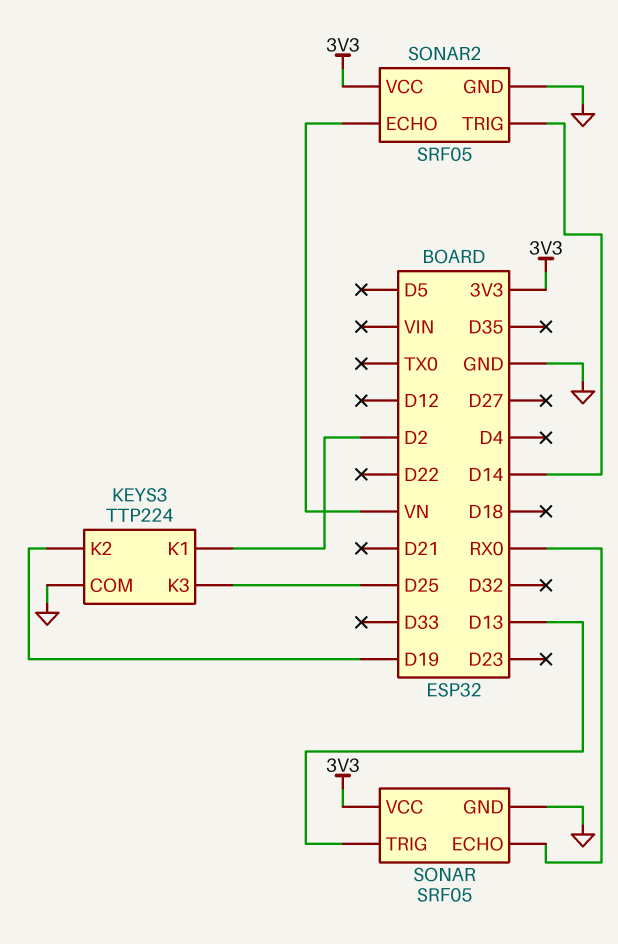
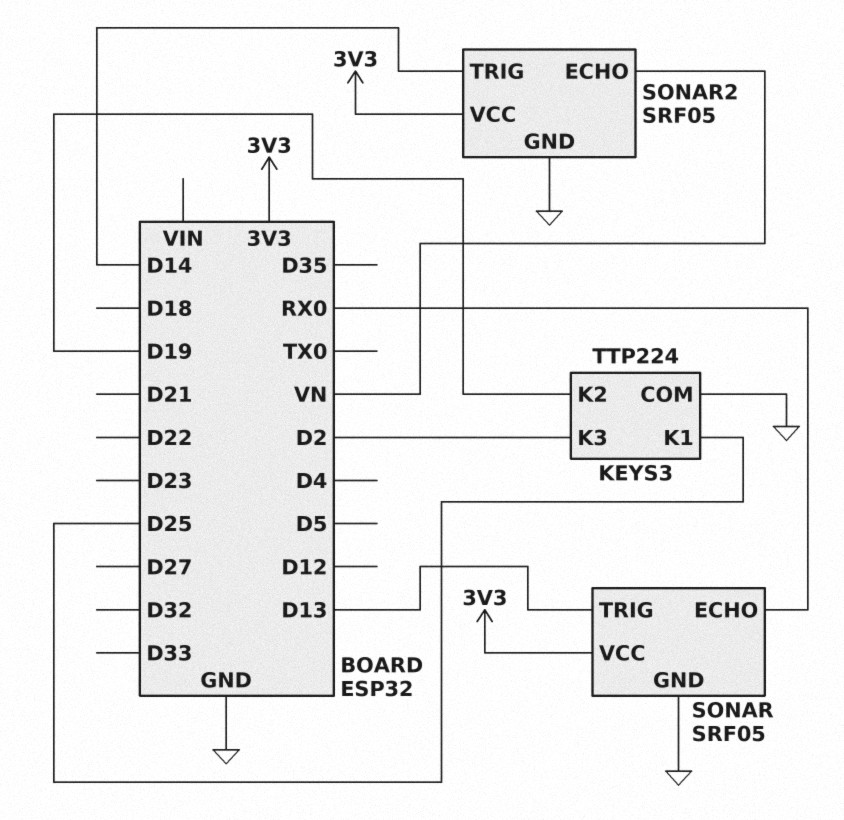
KEYS3 pin K1: D2 -> D25
KEYS3 pin K3: D25 -> D2

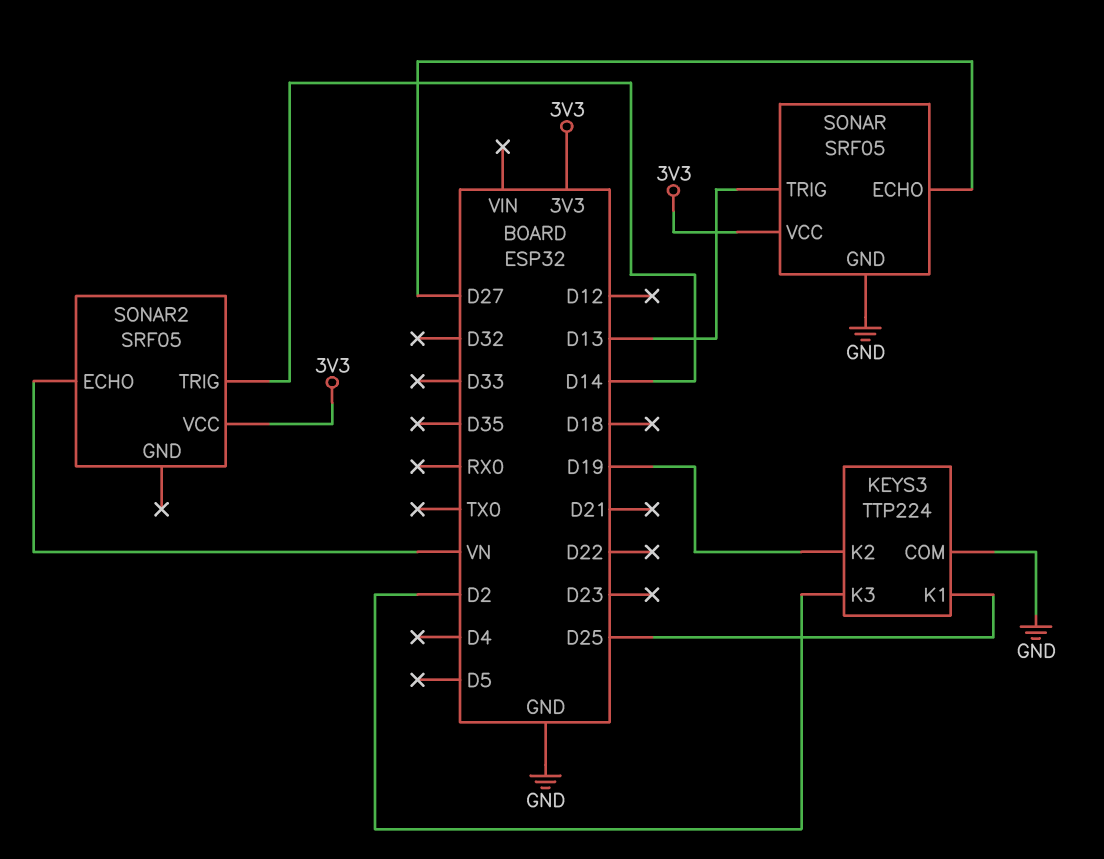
SONAR pin ECHO: RX0 -> D27
SONAR2 pin GND: GND -> none

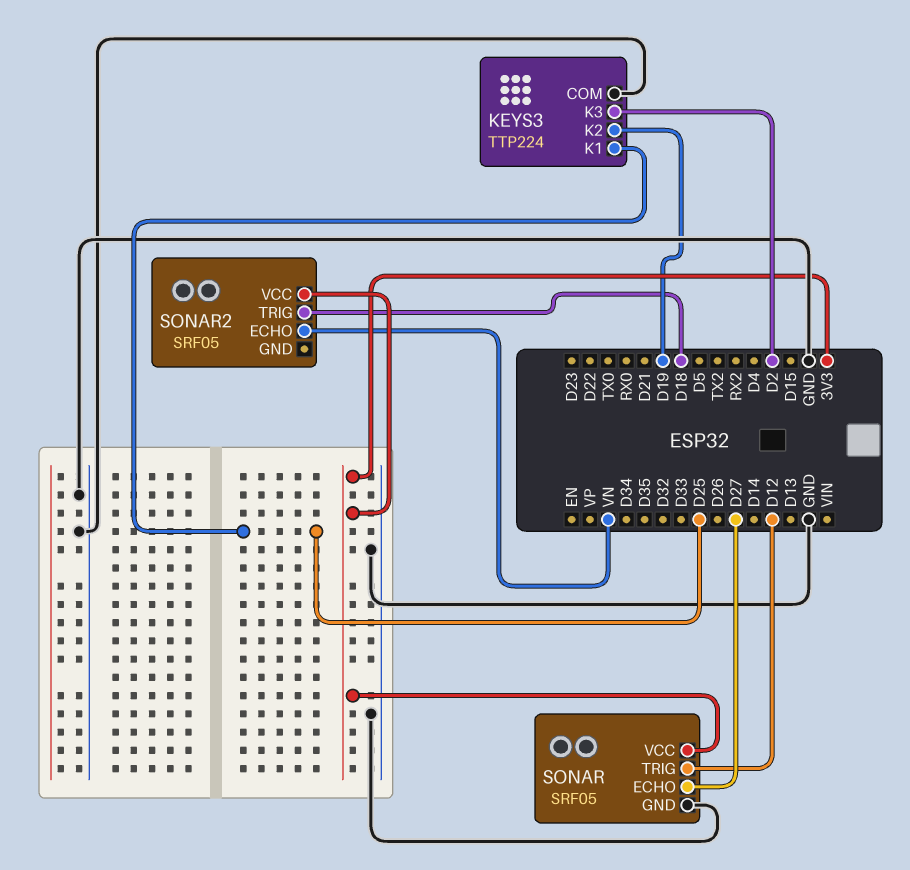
SONAR pin TRIG: D13 -> D12
SONAR2 pin TRIG: D14 -> D18

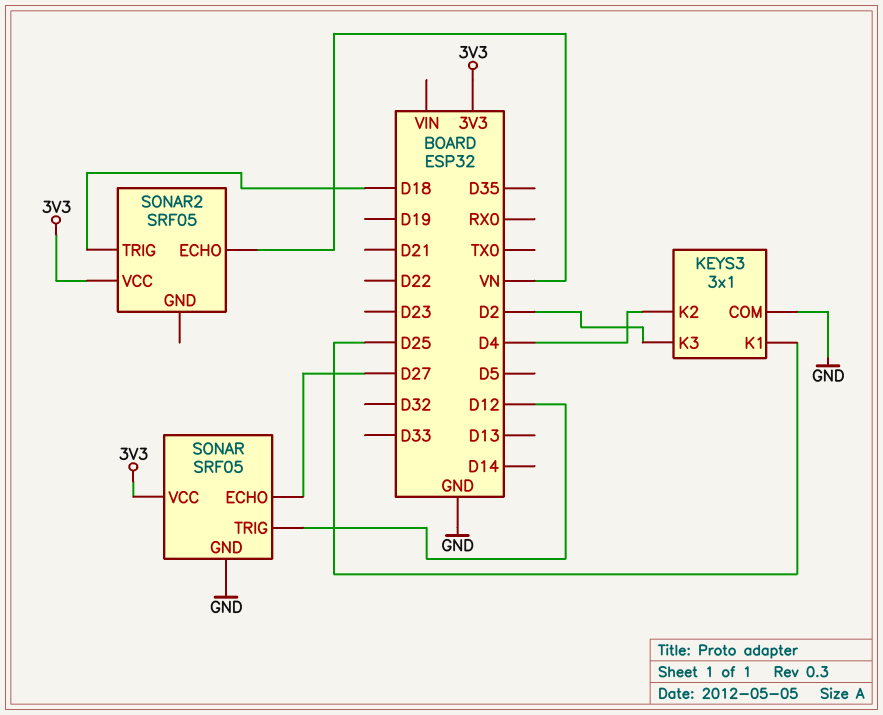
KEYS3: TTP224 -> 3x1
KEYS3 pin K2: D19 -> D4

